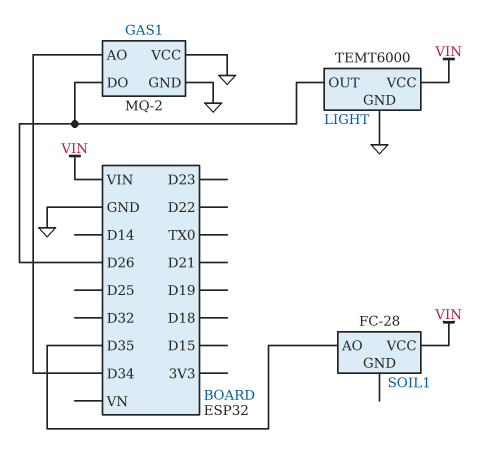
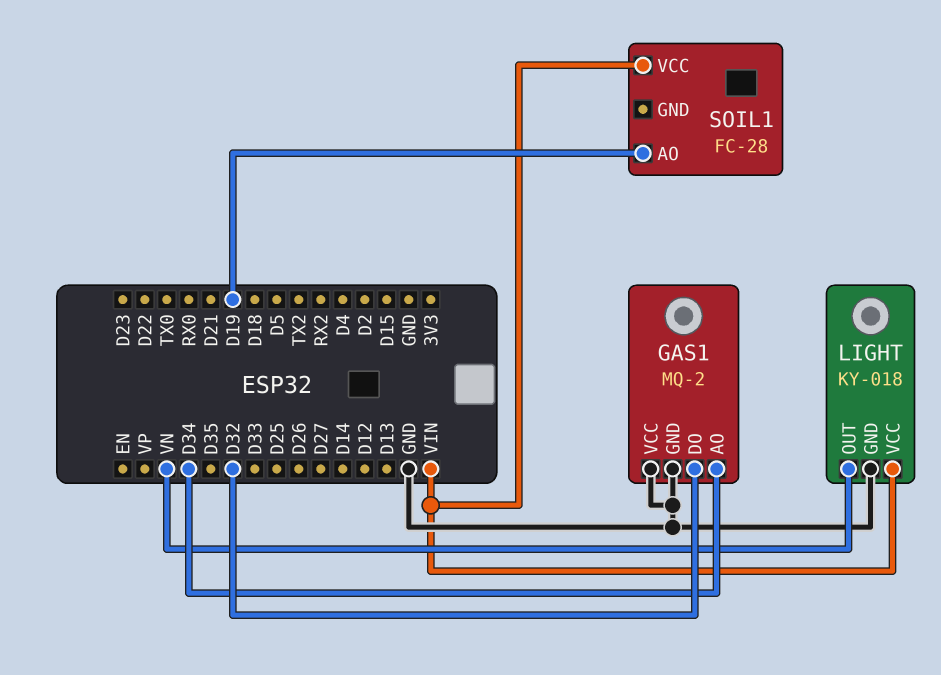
GAS1 pin DO: D26 -> D32
LIGHT: TEMT6000 -> KY-018
LIGHT pin OUT: D26 -> VN
SOIL1 pin AO: D35 -> D19

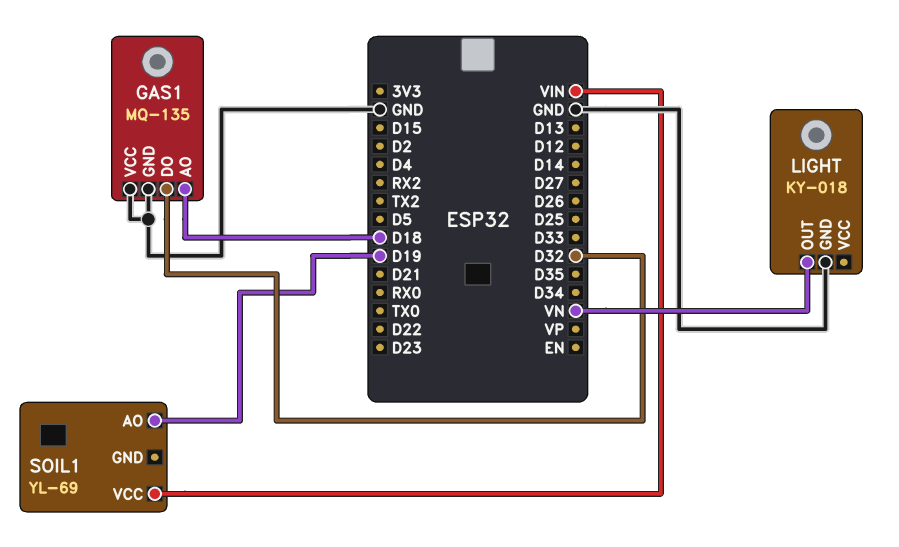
GAS1: MQ-2 -> MQ-135
GAS1 pin AO: D34 -> D18
LIGHT pin VCC: VIN -> none
SOIL1: FC-28 -> YL-69

